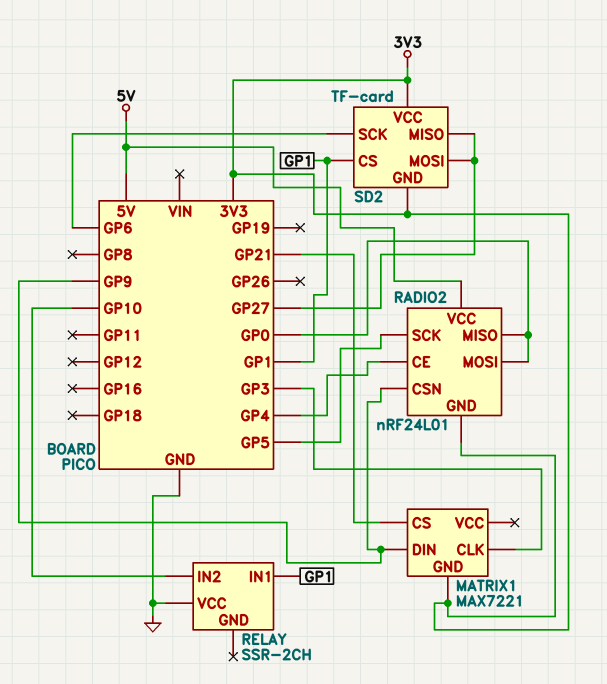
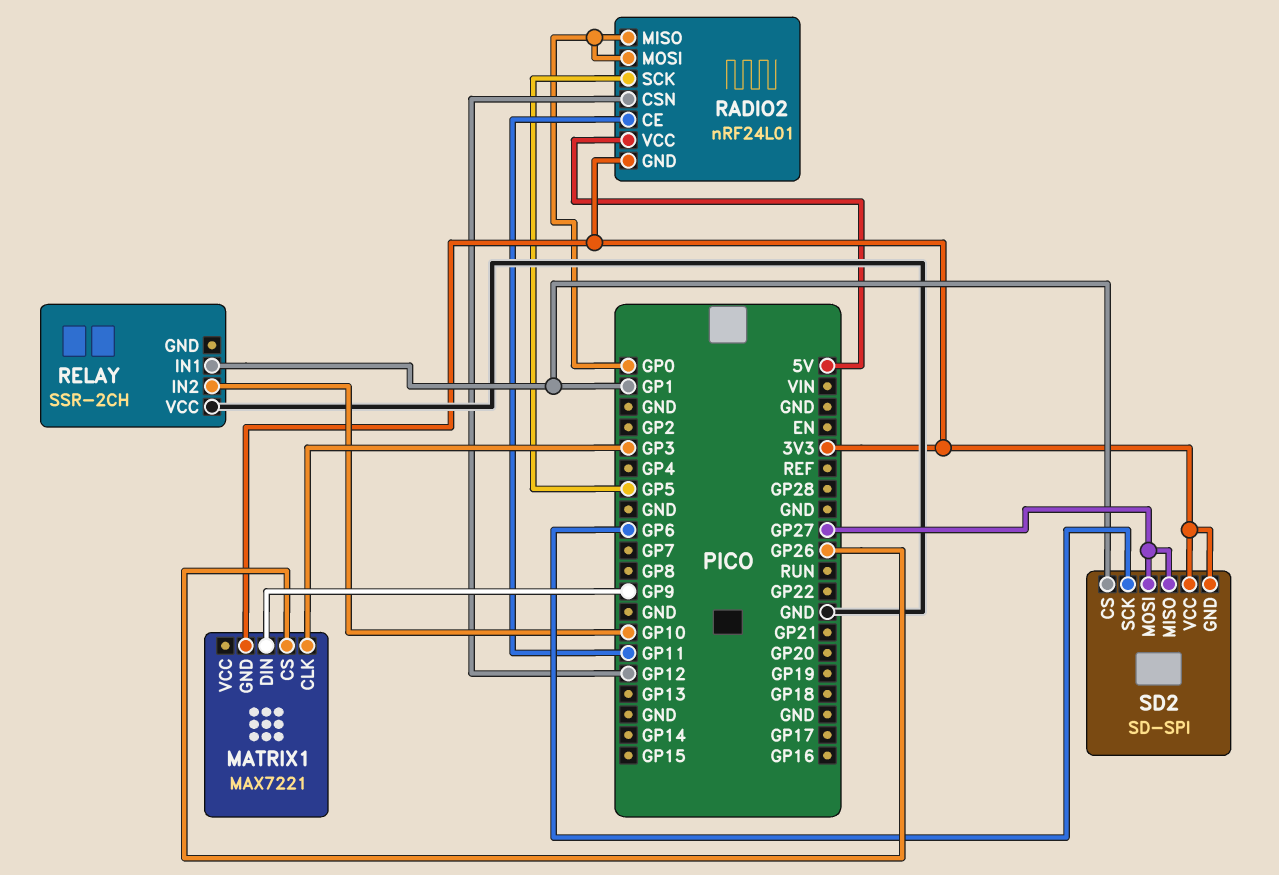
MATRIX1 pin CS: GP21 -> GP26
RADIO2 pin CE: GP4 -> GP11
RADIO2 pin CSN: GP9 -> GP12
SD2: TF-card -> SD-SPI

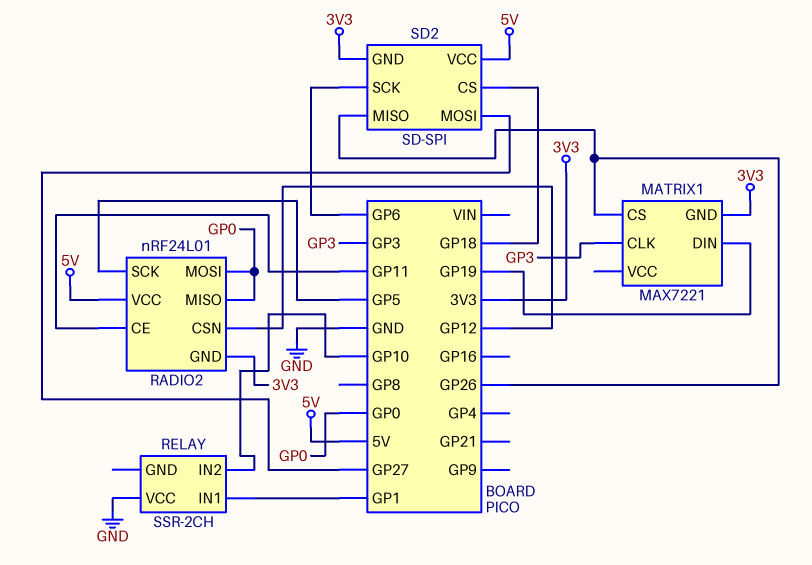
MATRIX1 pin DIN: GP9 -> GP19
SD2 pin CS: GP1 -> GP18
SD2 pin MISO: GP27 -> GP26
SD2 pin VCC: 3V3 -> 5V

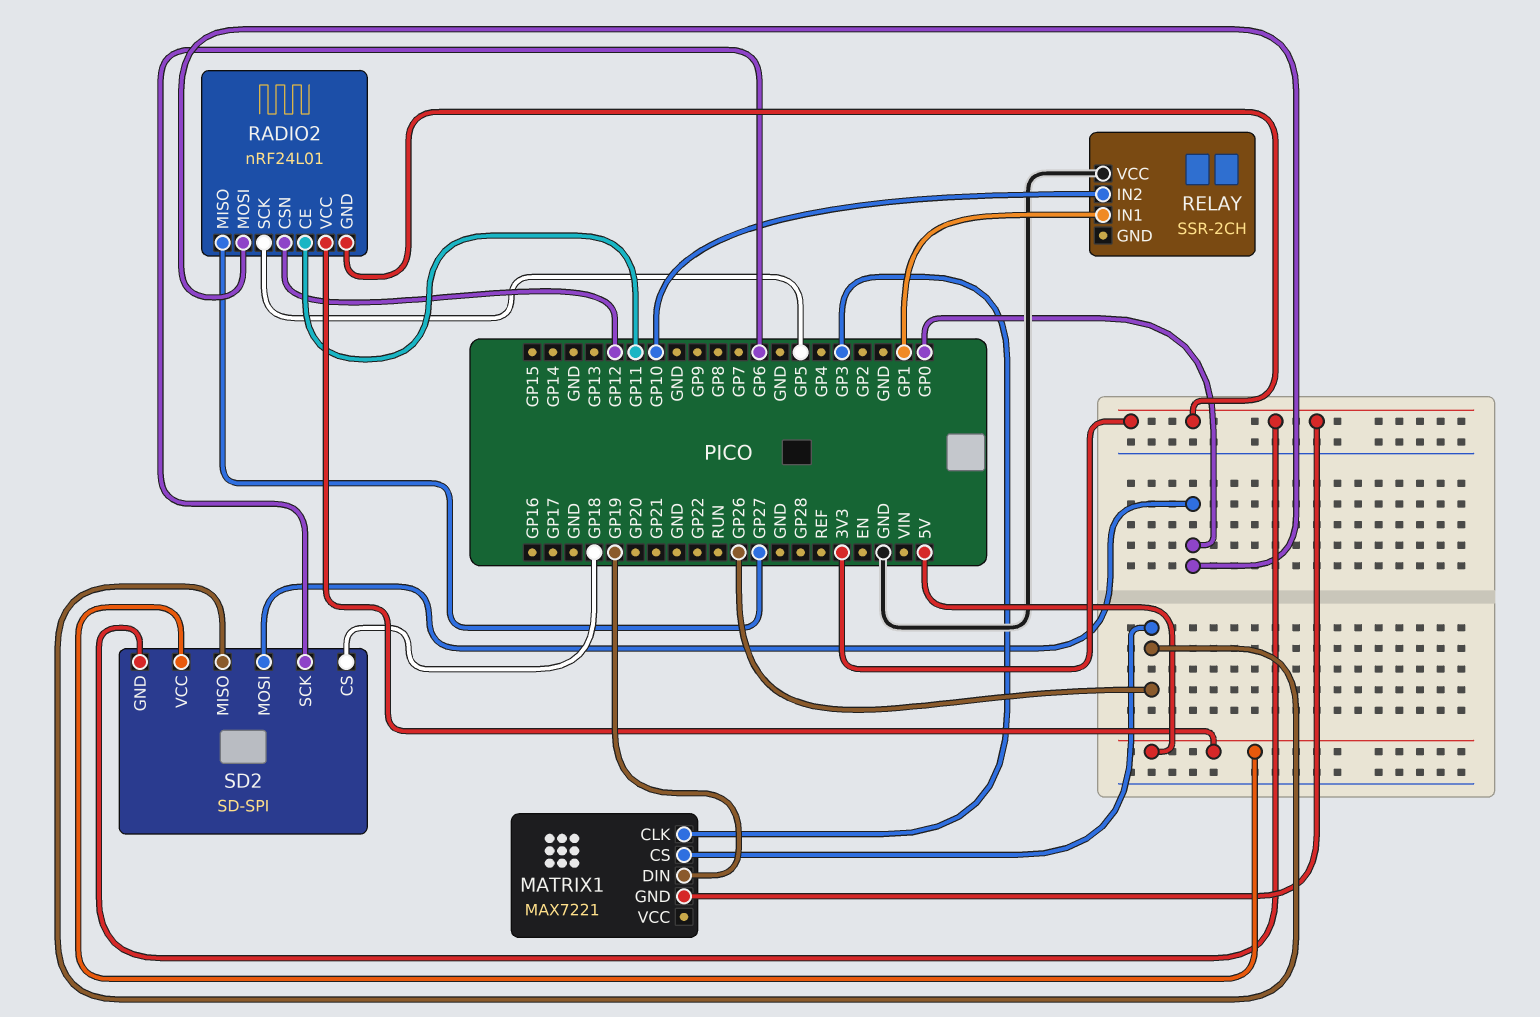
RADIO2 pin MISO: GP0 -> GP27
SD2 pin MOSI: GP27 -> GP0

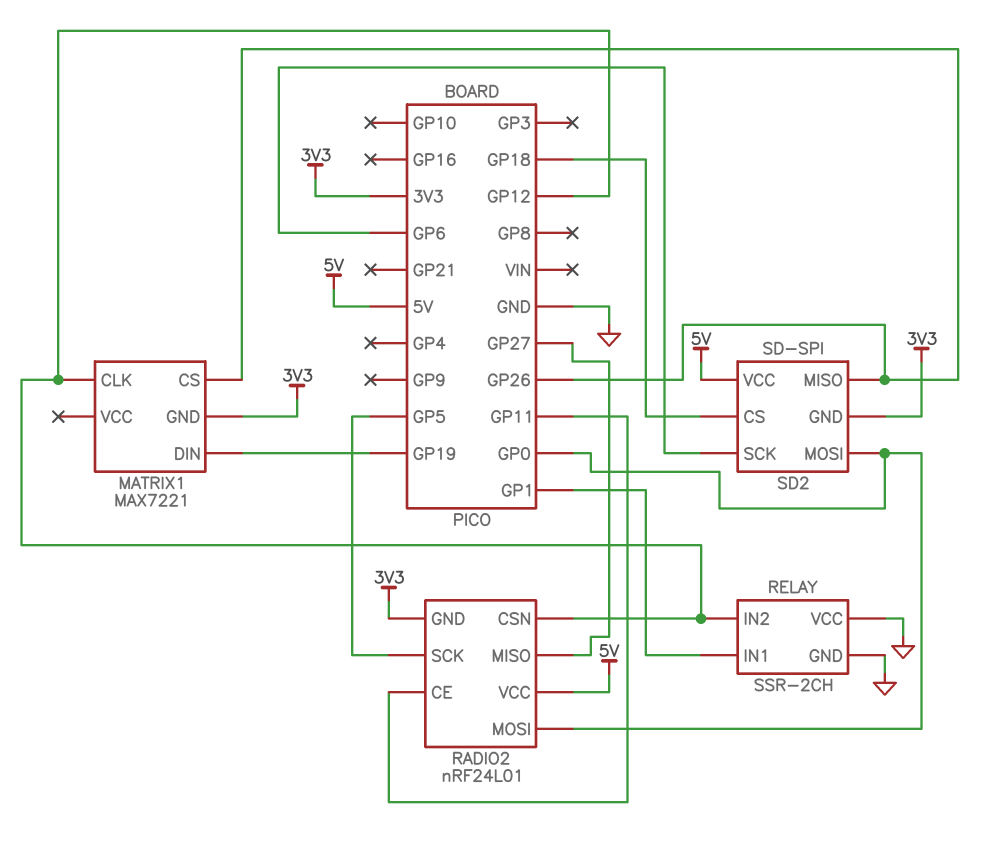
MATRIX1 pin CLK: GP3 -> GP12
RELAY pin GND: none -> GND
RELAY pin IN2: GP10 -> GP12

